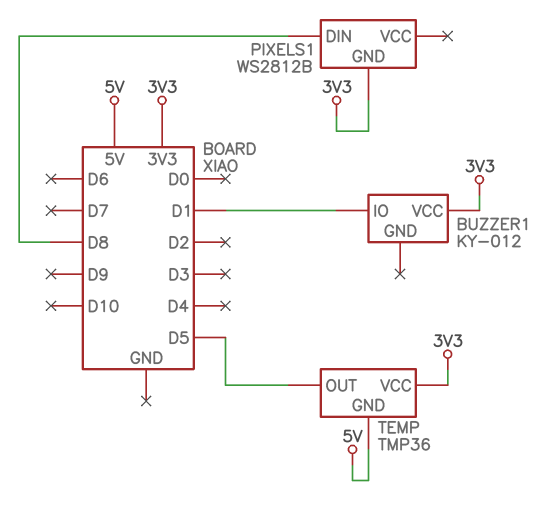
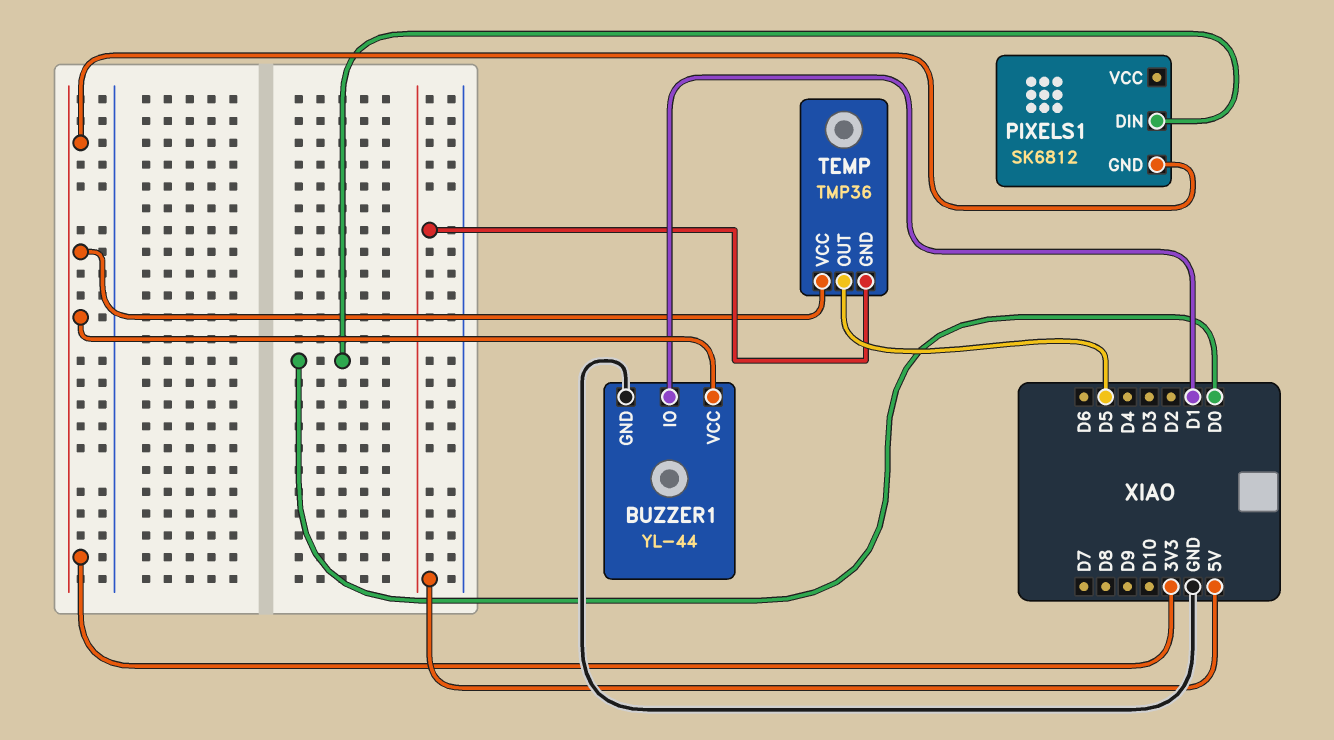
BUZZER1: KY-012 -> YL-44
BUZZER1 pin GND: none -> GND
PIXELS1: WS2812B -> SK6812
PIXELS1 pin DIN: D8 -> D0

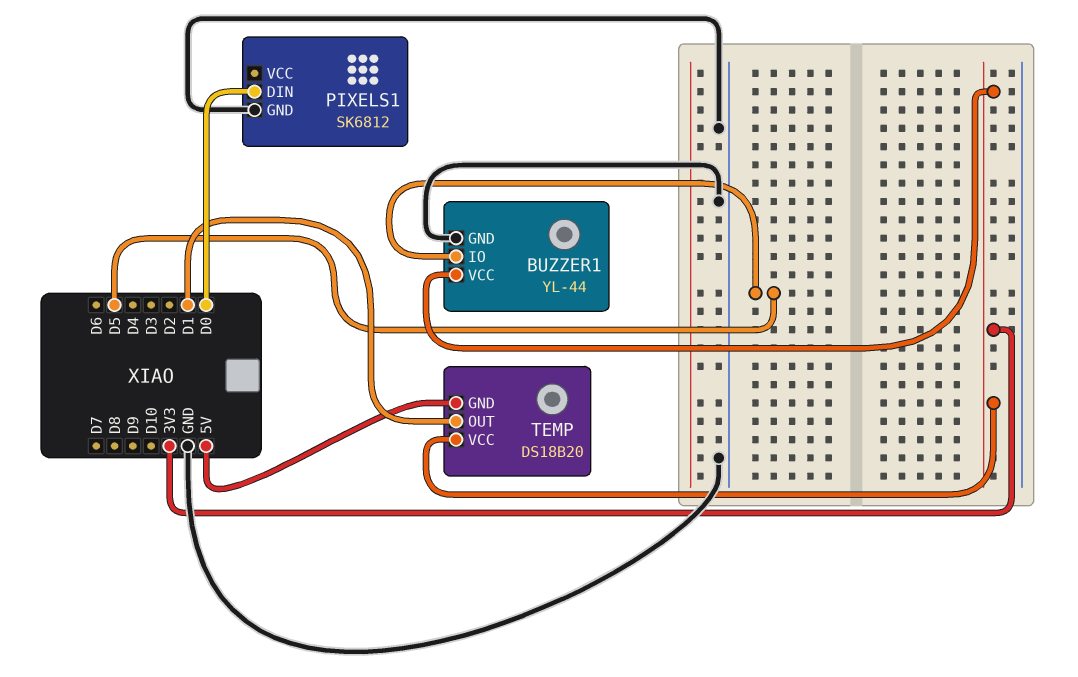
BUZZER1 pin IO: D1 -> D5
PIXELS1 pin GND: 3V3 -> GND
TEMP: TMP36 -> DS18B20
TEMP pin OUT: D5 -> D1

